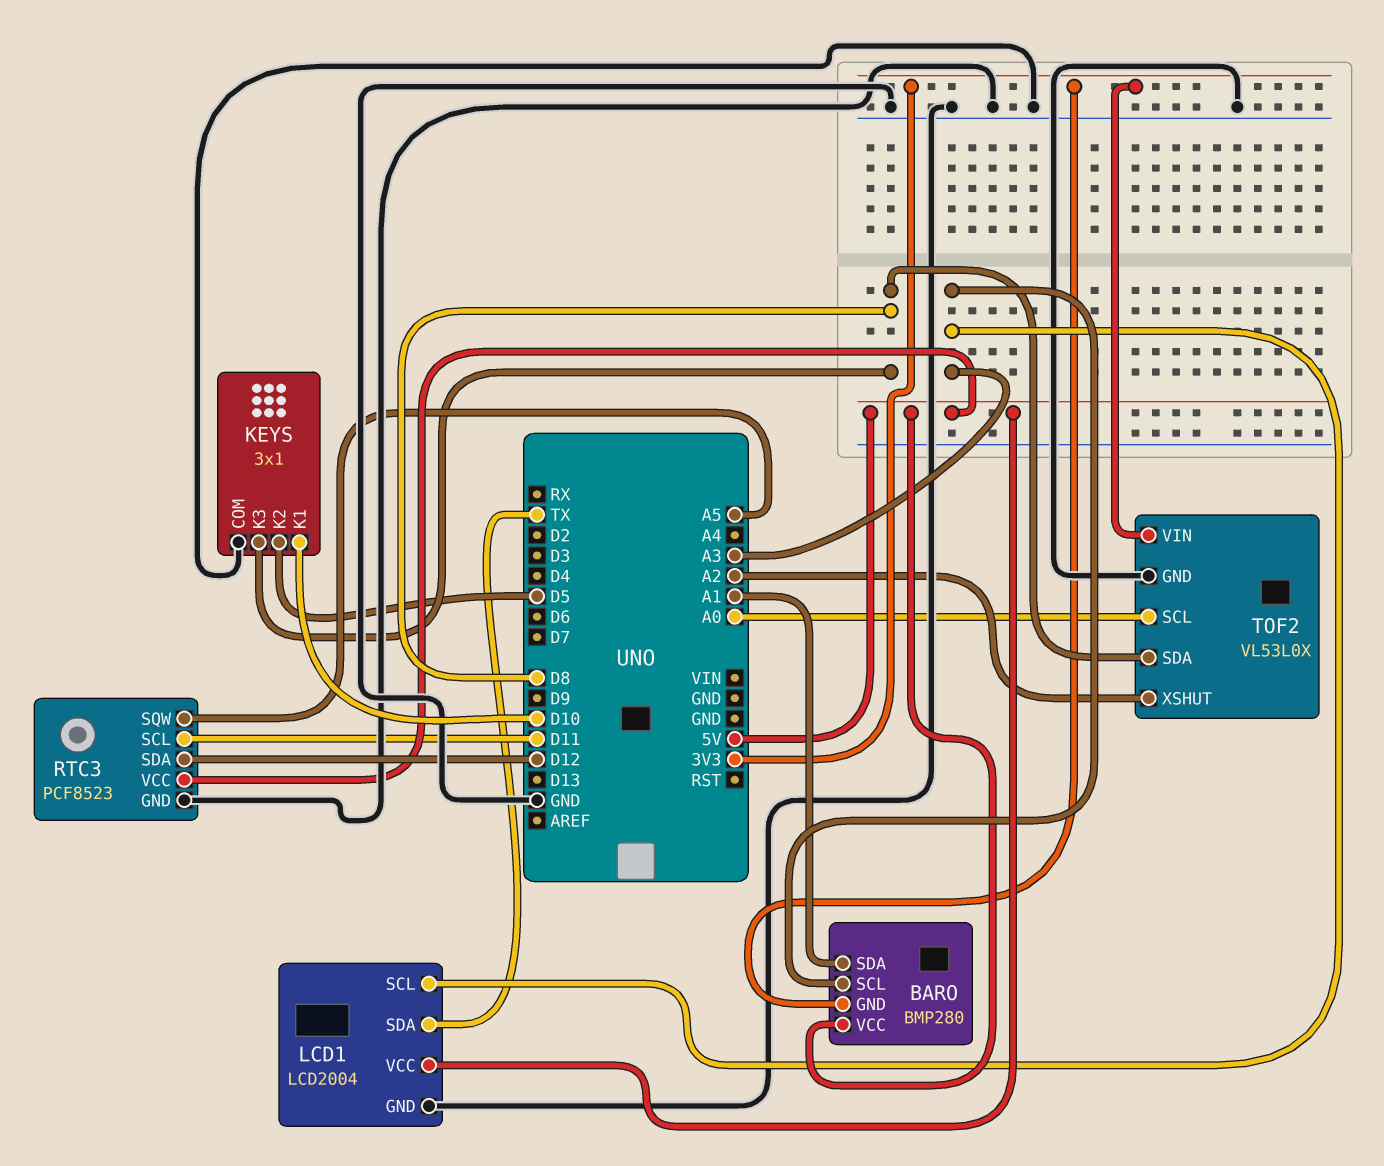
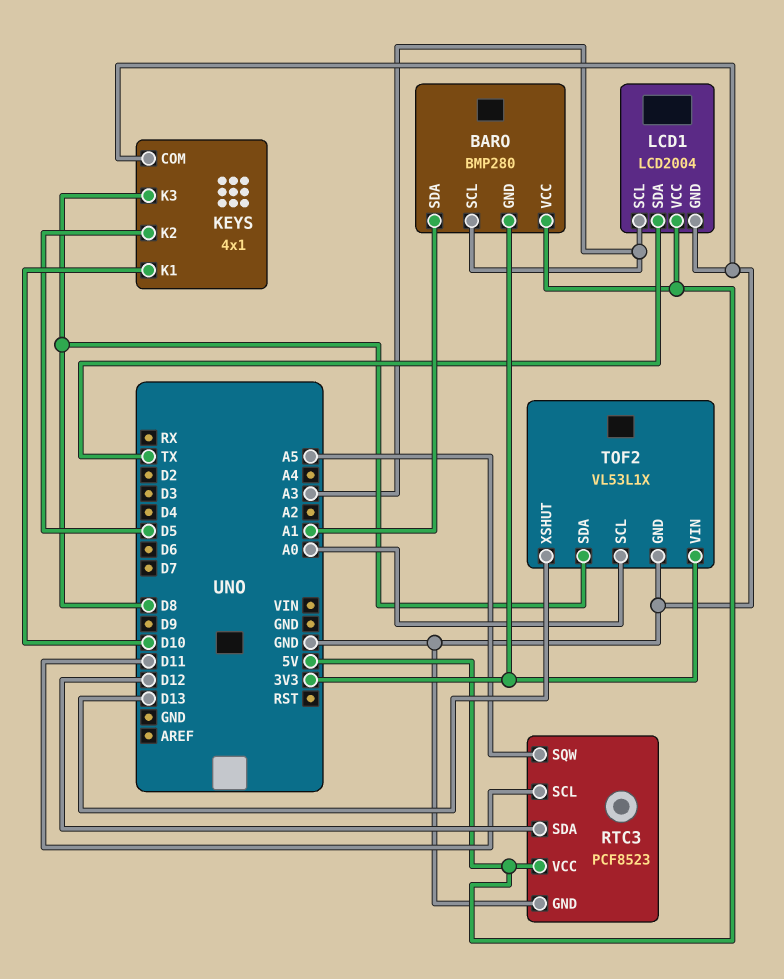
KEYS: 3x1 -> 4x1
TOF2: VL53L0X -> VL53L1X
TOF2 pin XSHUT: A2 -> D13

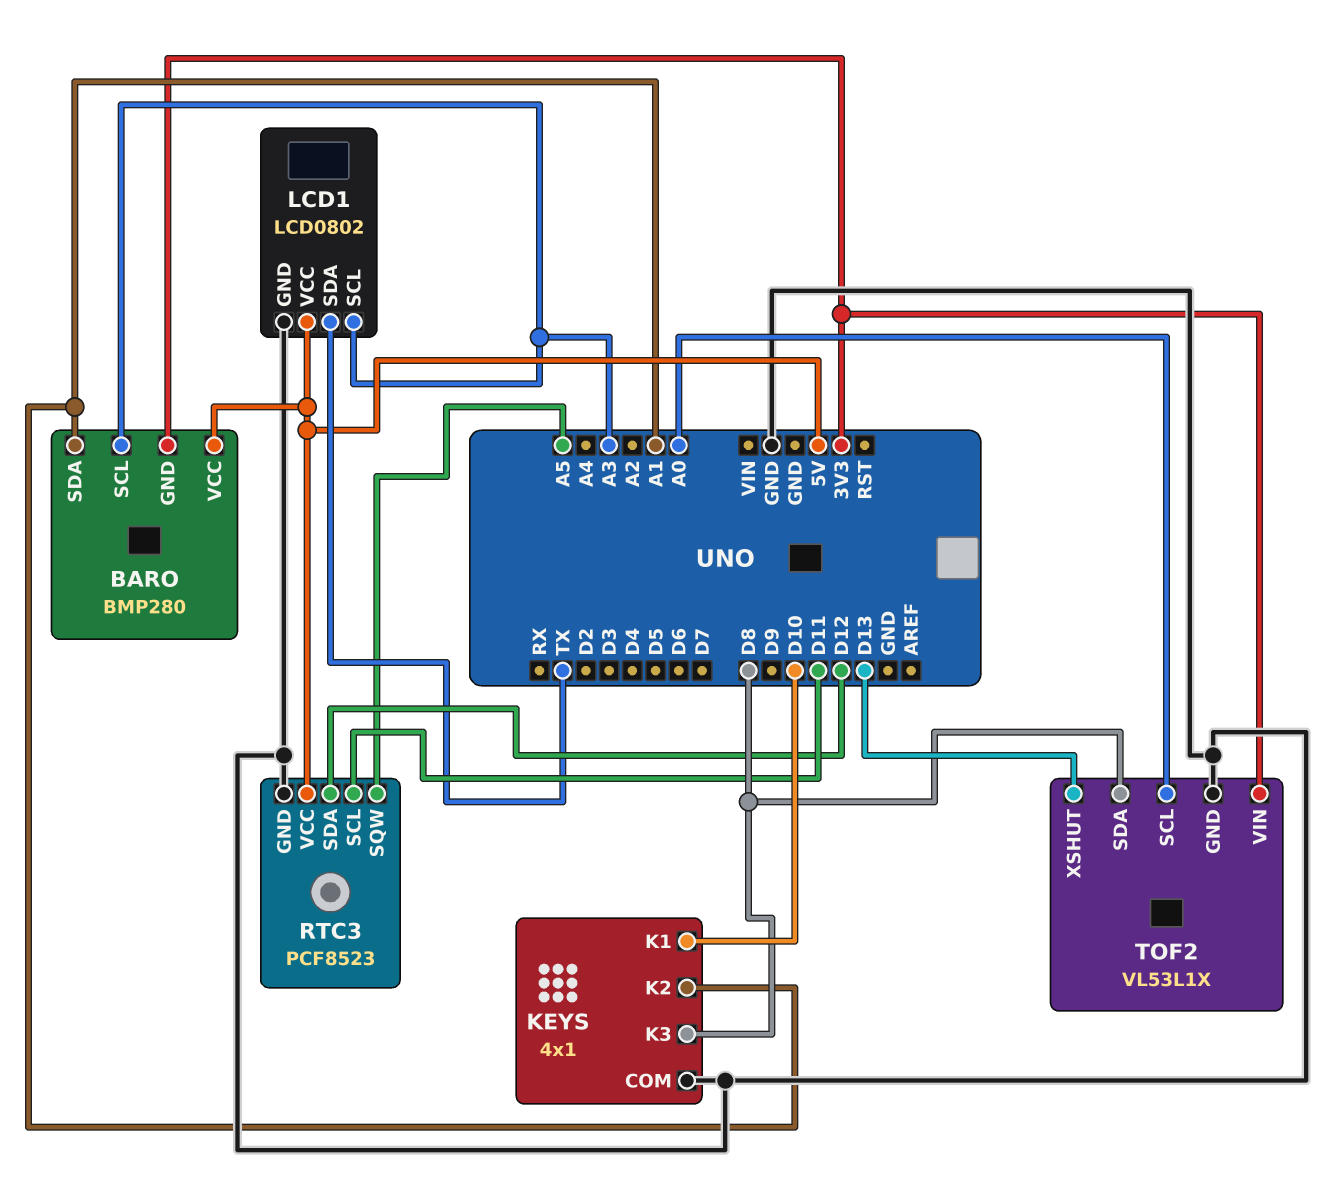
KEYS pin K2: D5 -> A1
LCD1: LCD2004 -> LCD0802

